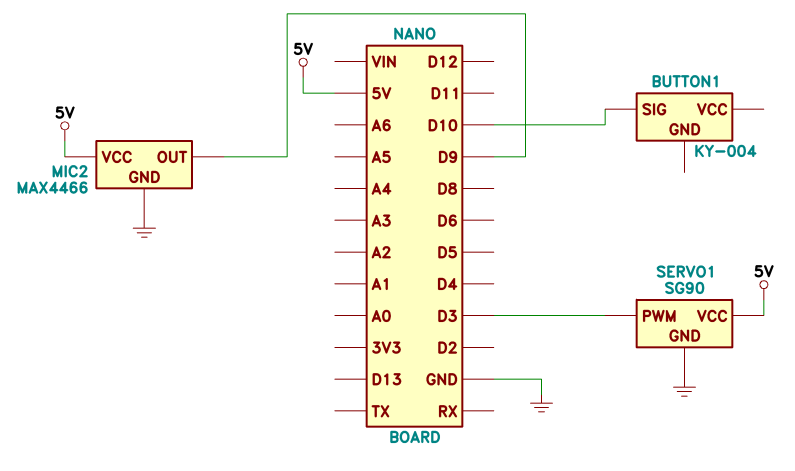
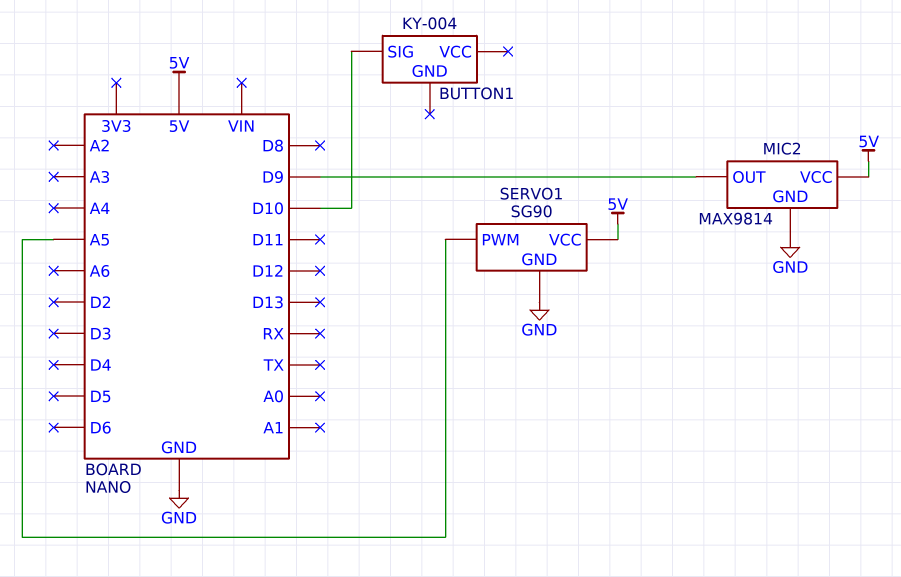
MIC2: MAX4466 -> MAX9814
SERVO1 pin PWM: D3 -> A5

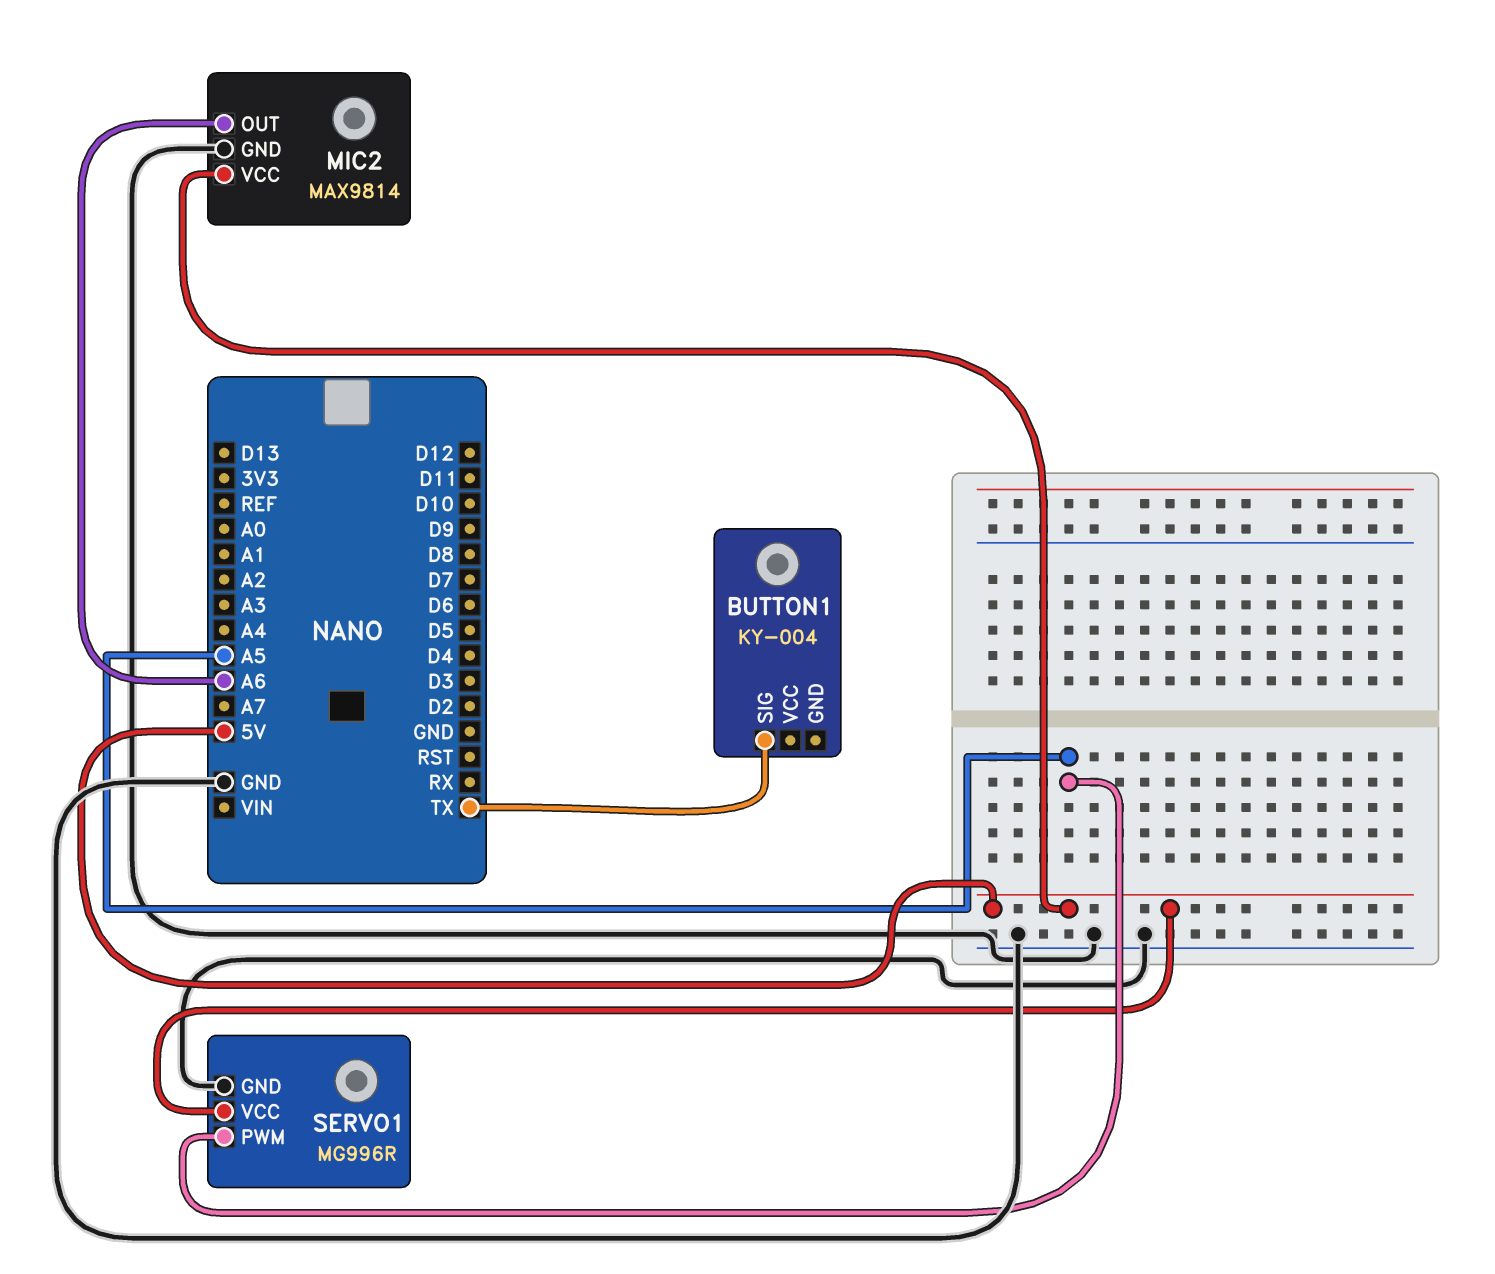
BUTTON1 pin SIG: D10 -> TX
MIC2 pin OUT: D9 -> A6
SERVO1: SG90 -> MG996R

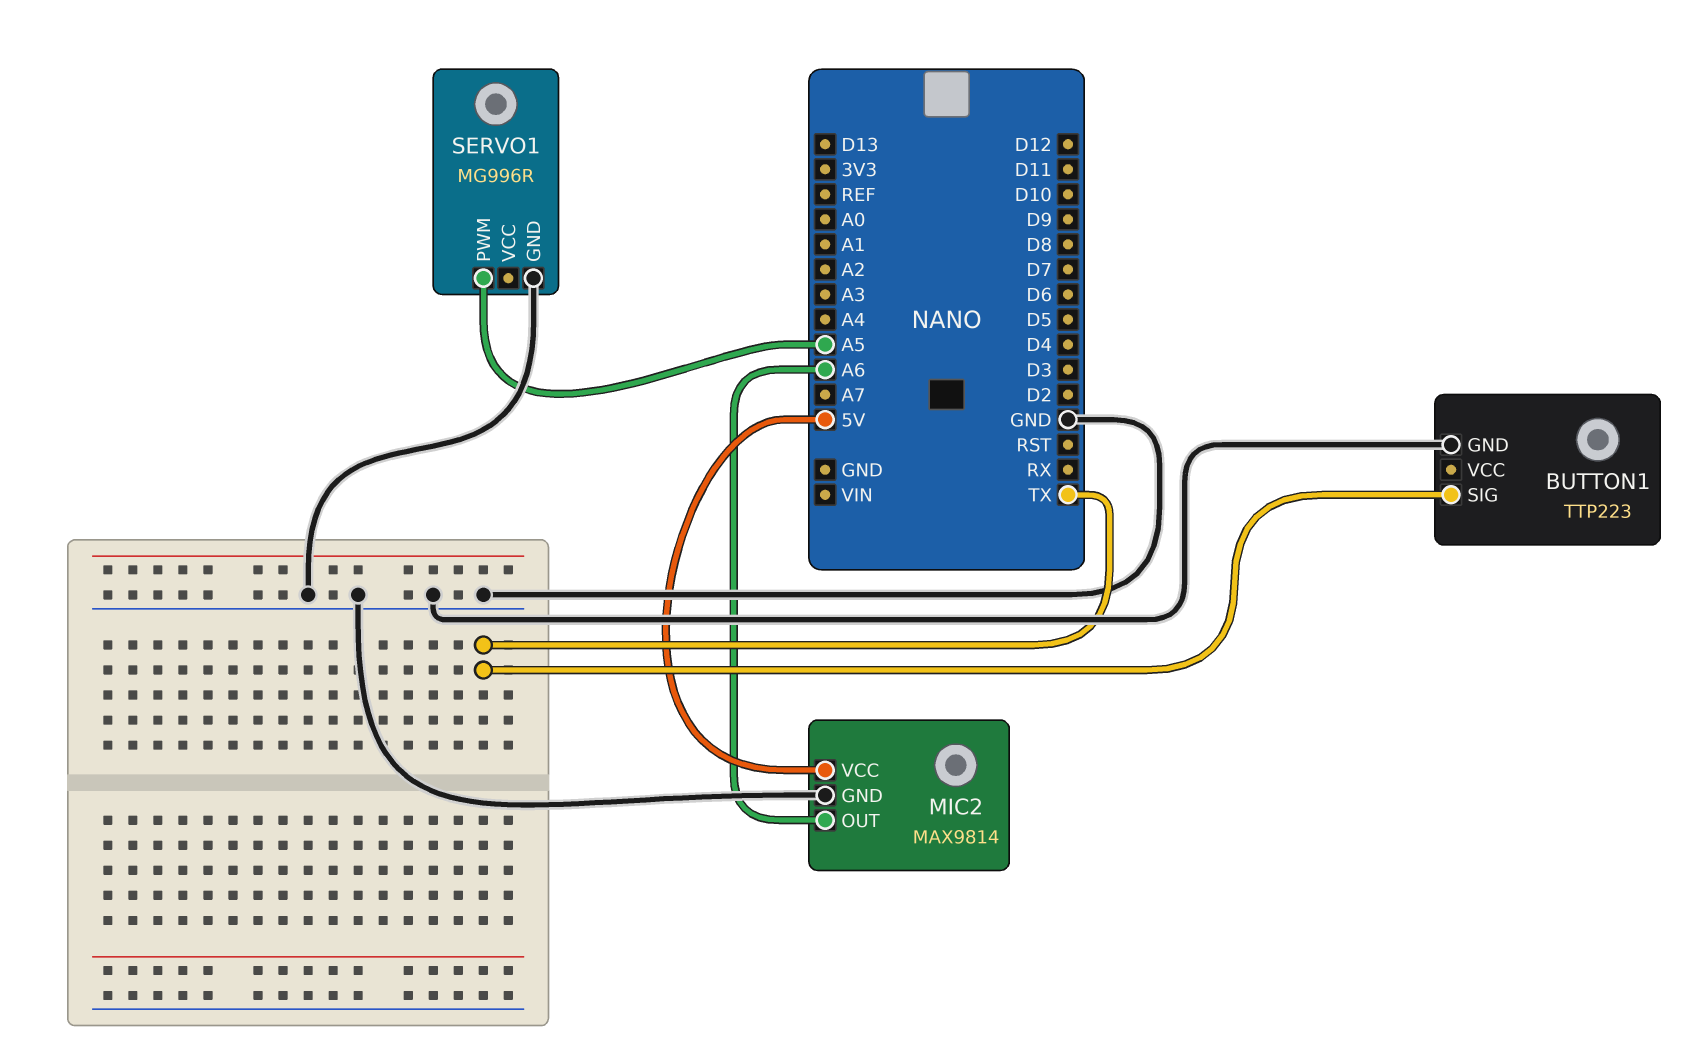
BUTTON1: KY-004 -> TTP223
BUTTON1 pin GND: none -> GND
SERVO1 pin VCC: 5V -> none

